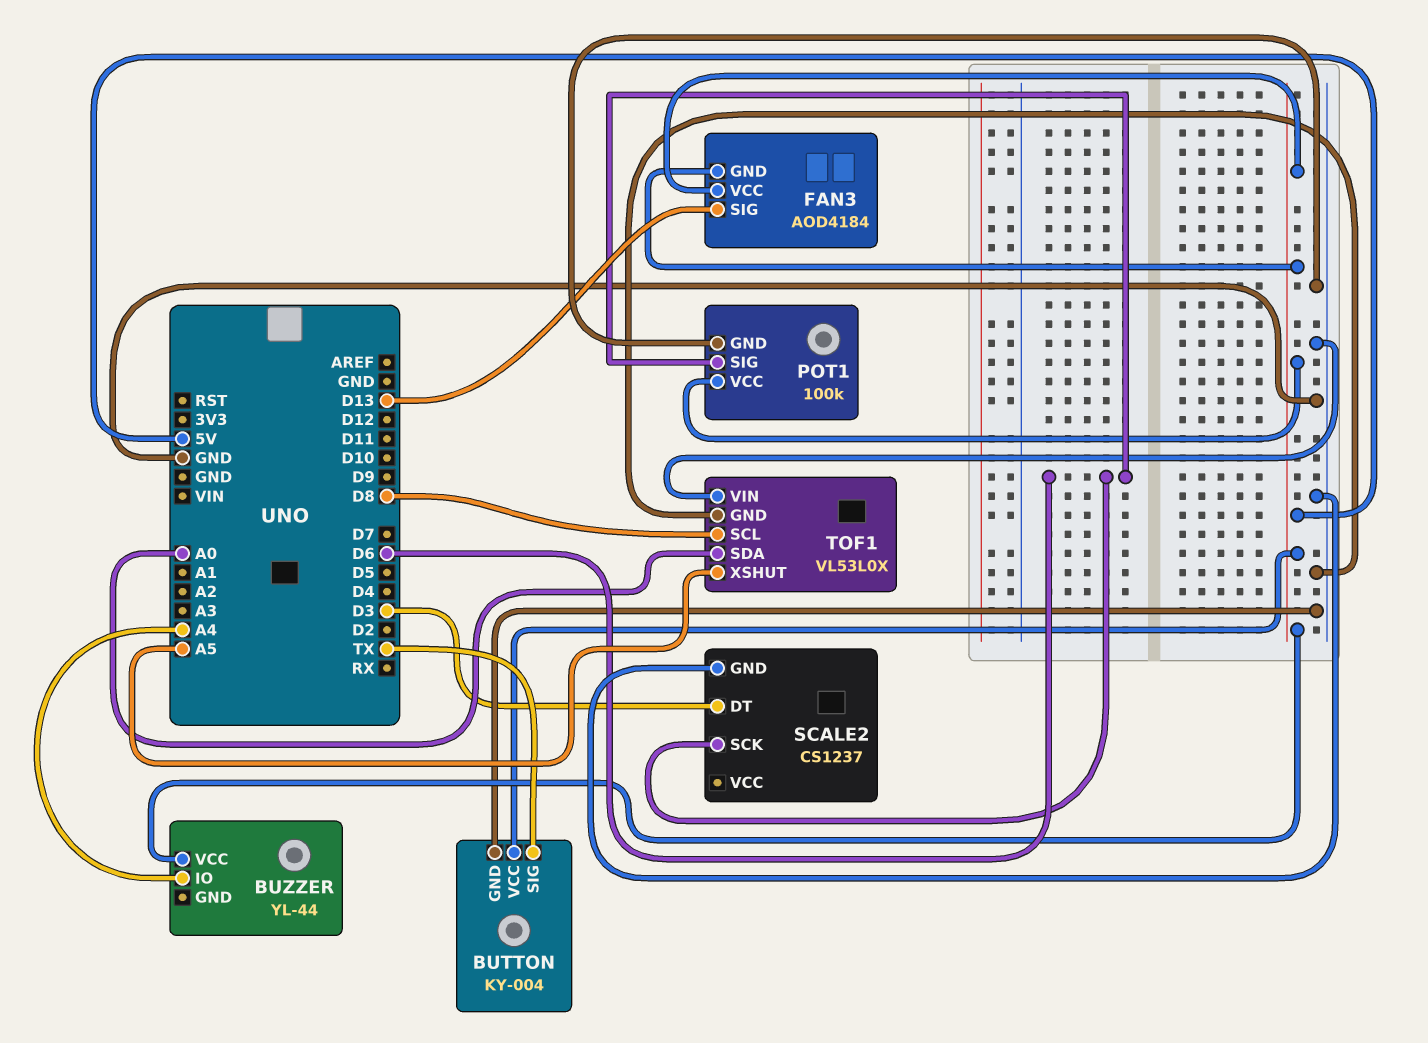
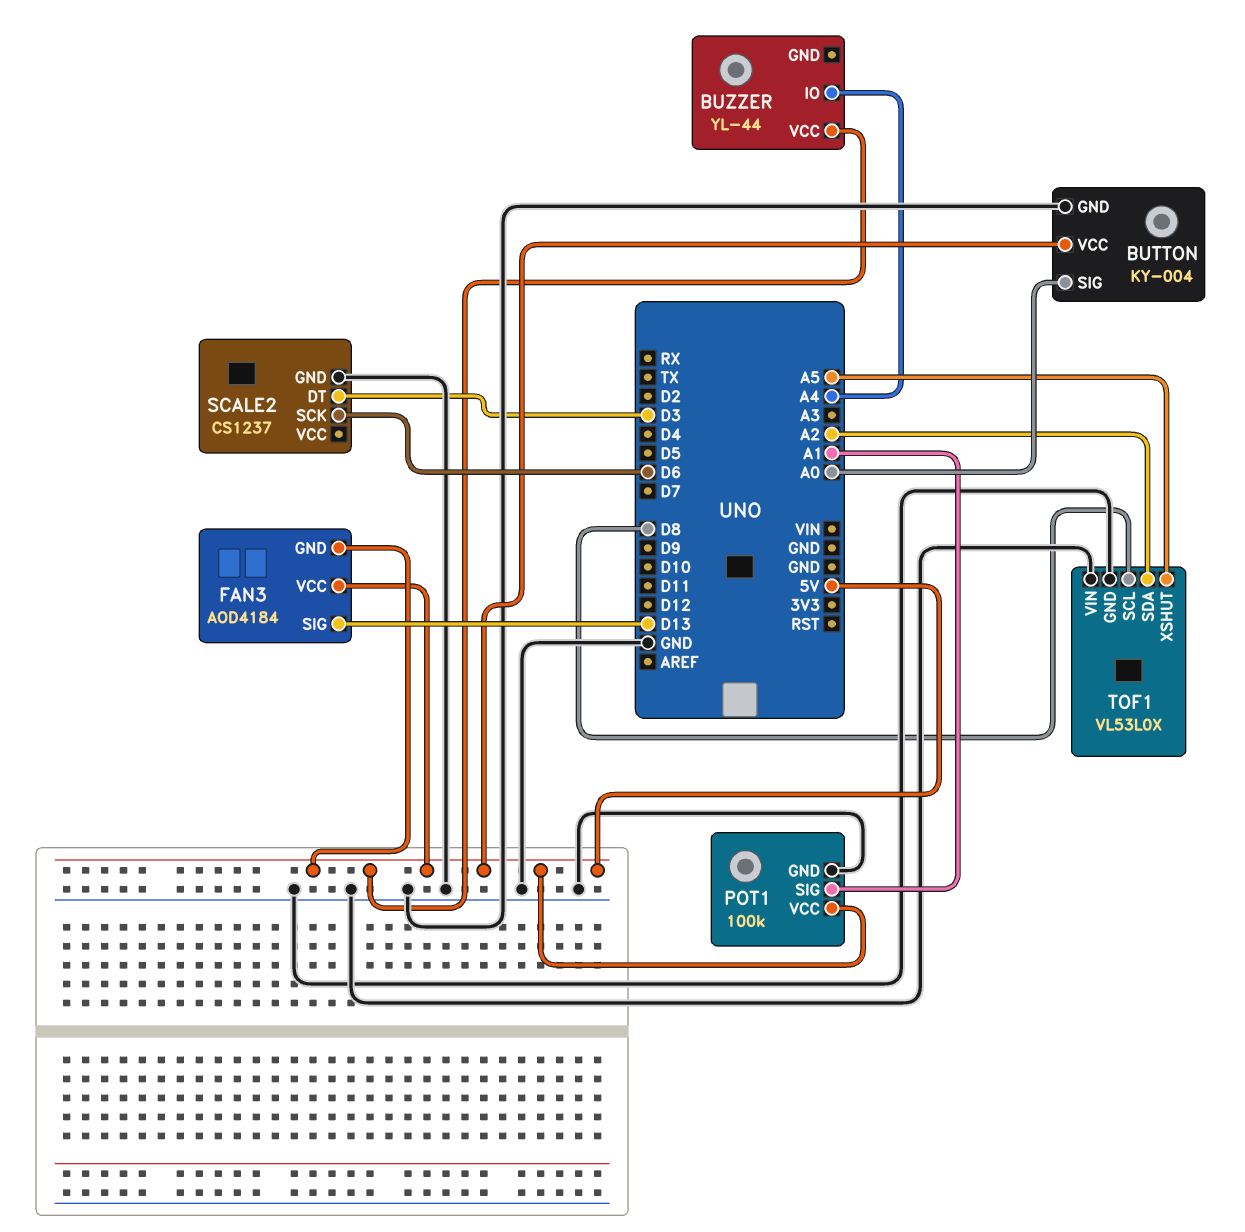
BUTTON pin SIG: TX -> A0
POT1 pin SIG: D6 -> A1
TOF1 pin SDA: A0 -> A2

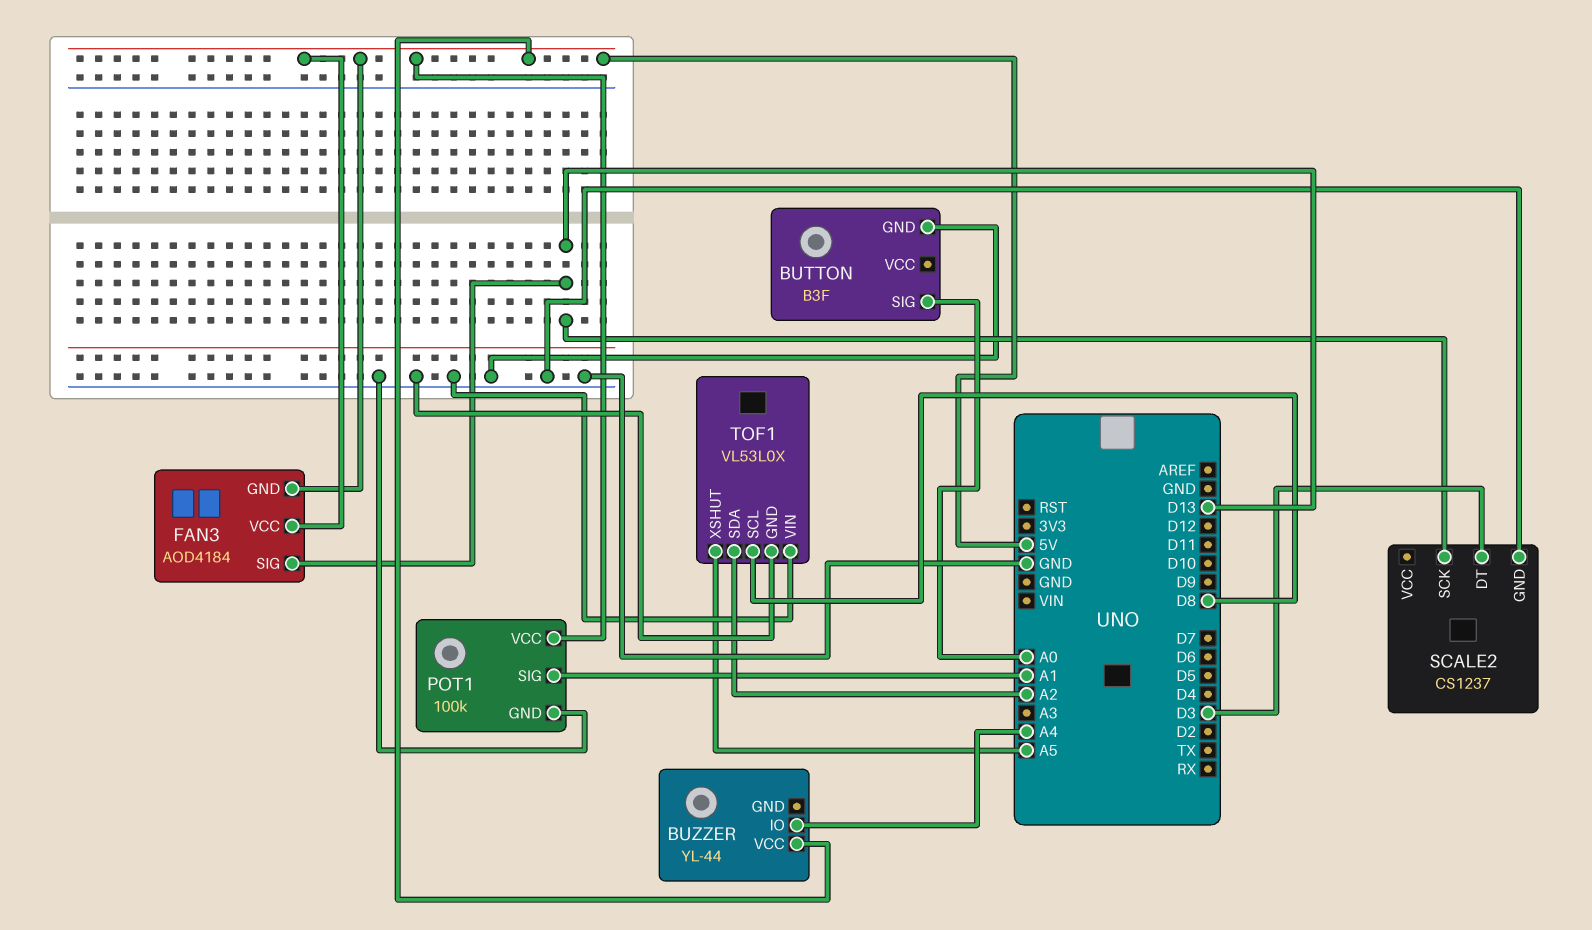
BUTTON: KY-004 -> B3F
BUTTON pin VCC: 5V -> none
SCALE2 pin SCK: D6 -> D13

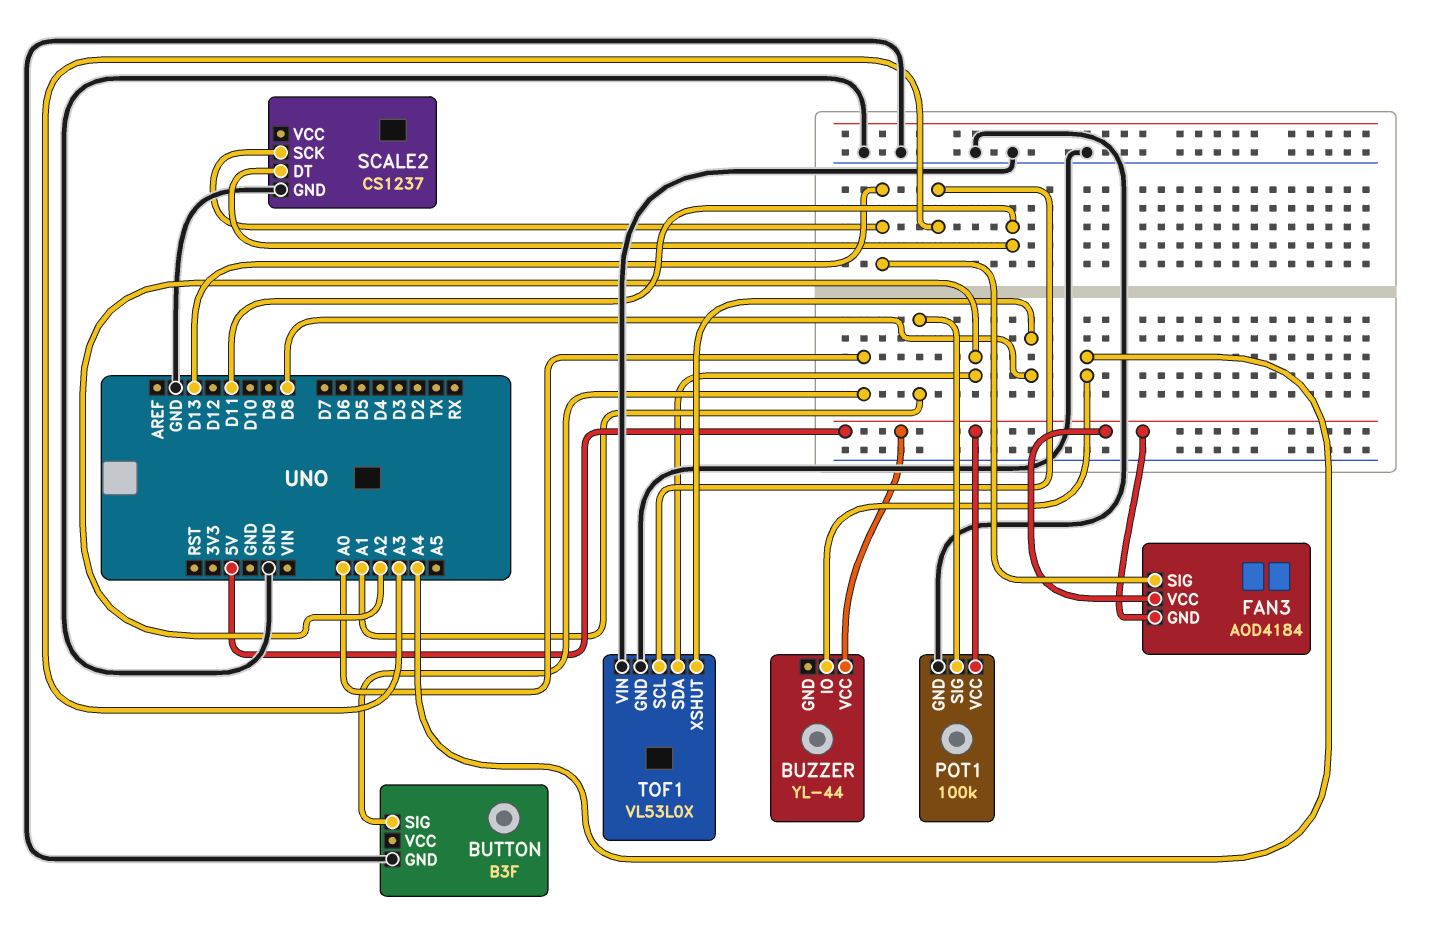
SCALE2 pin DT: D3 -> D11
TOF1 pin SCL: D8 -> A3
TOF1 pin XSHUT: A5 -> D8

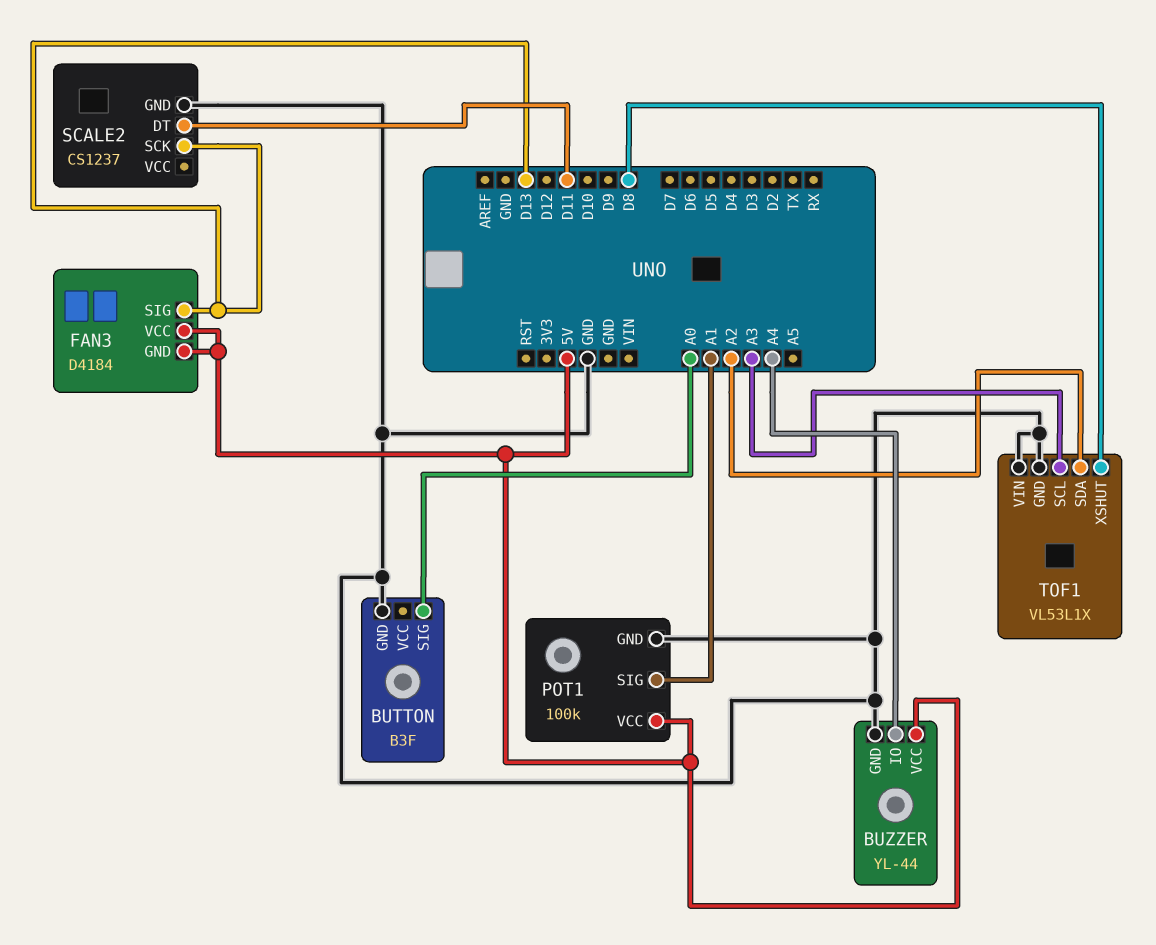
BUZZER pin GND: none -> GND
FAN3: AOD4184 -> D4184
TOF1: VL53L0X -> VL53L1X

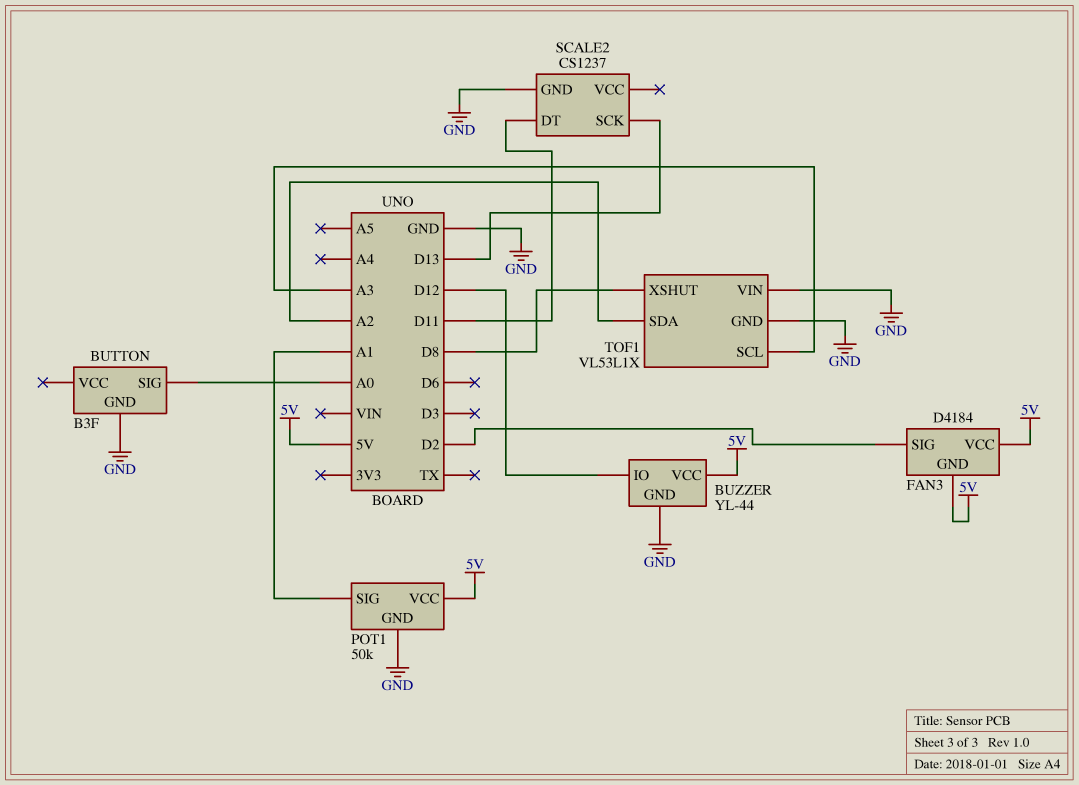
BUZZER pin IO: A4 -> D12
FAN3 pin SIG: D13 -> D2
POT1: 100k -> 50k

